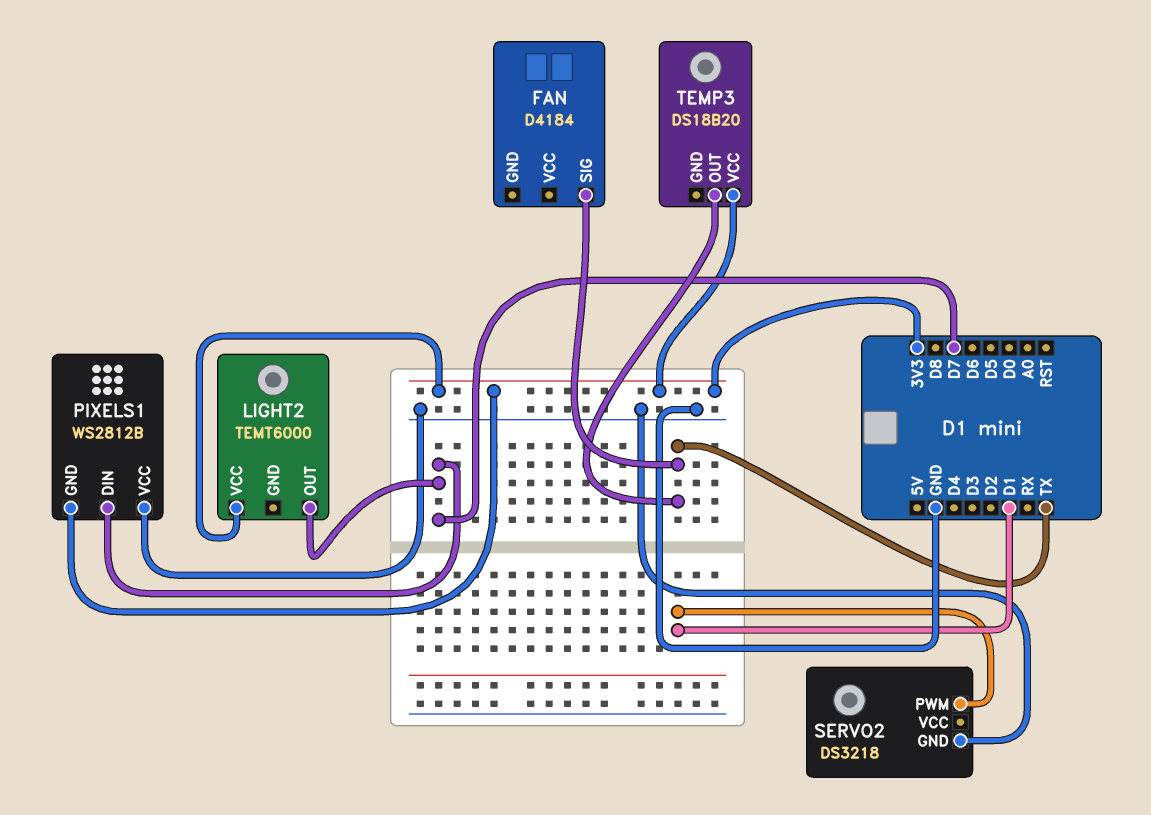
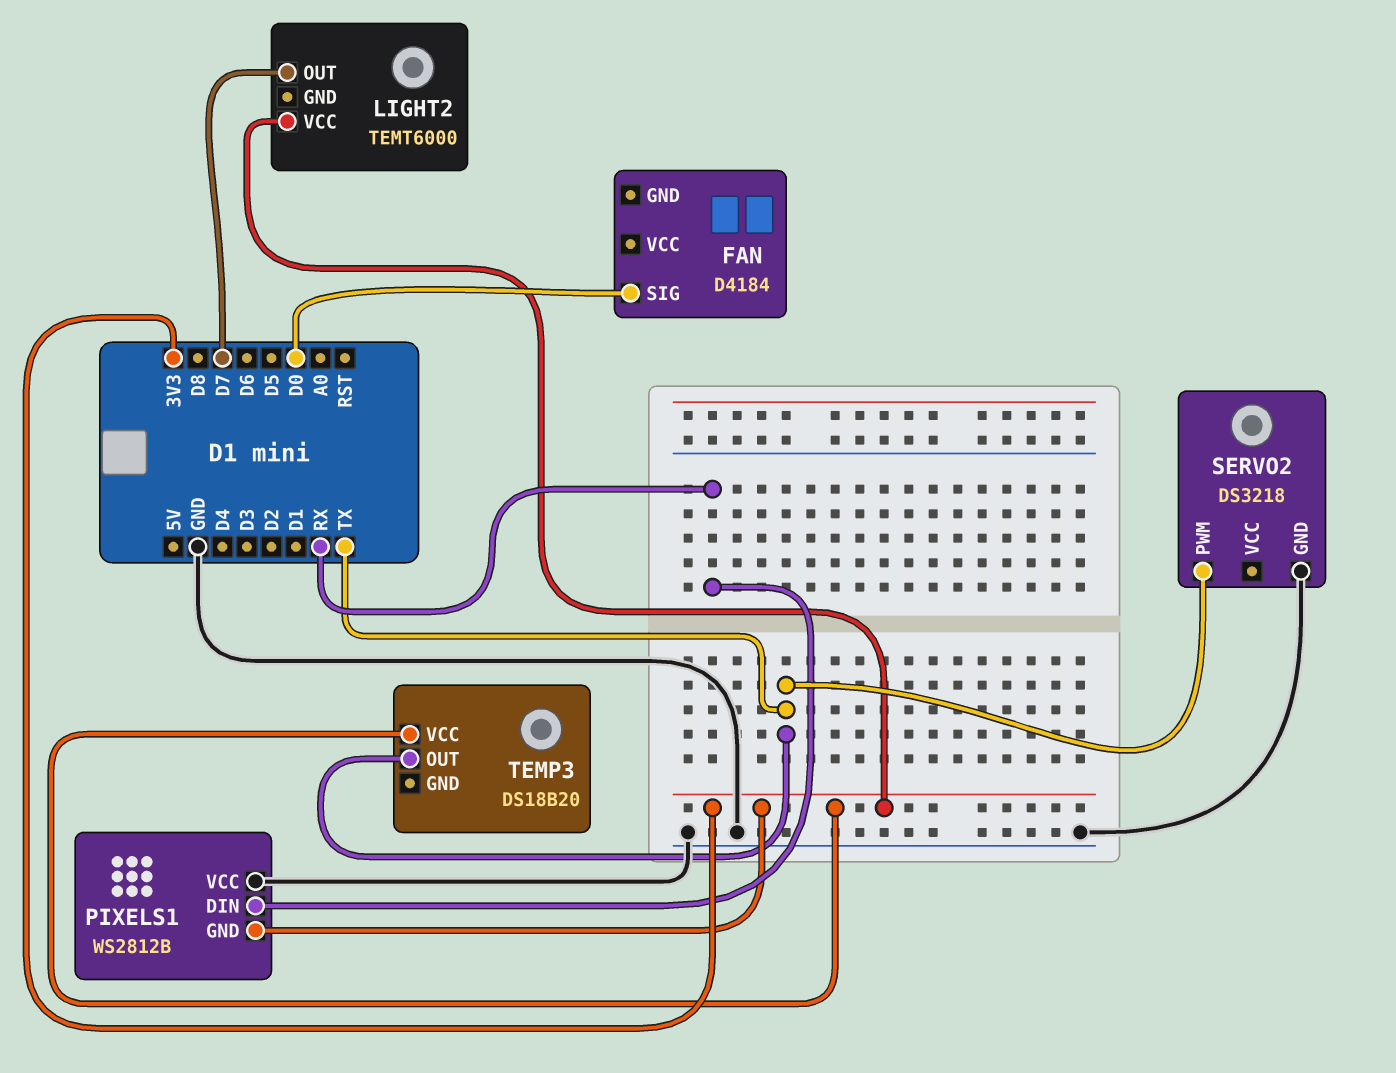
FAN pin SIG: TX -> D0
PIXELS1 pin DIN: D7 -> RX
SERVO2 pin PWM: D1 -> TX

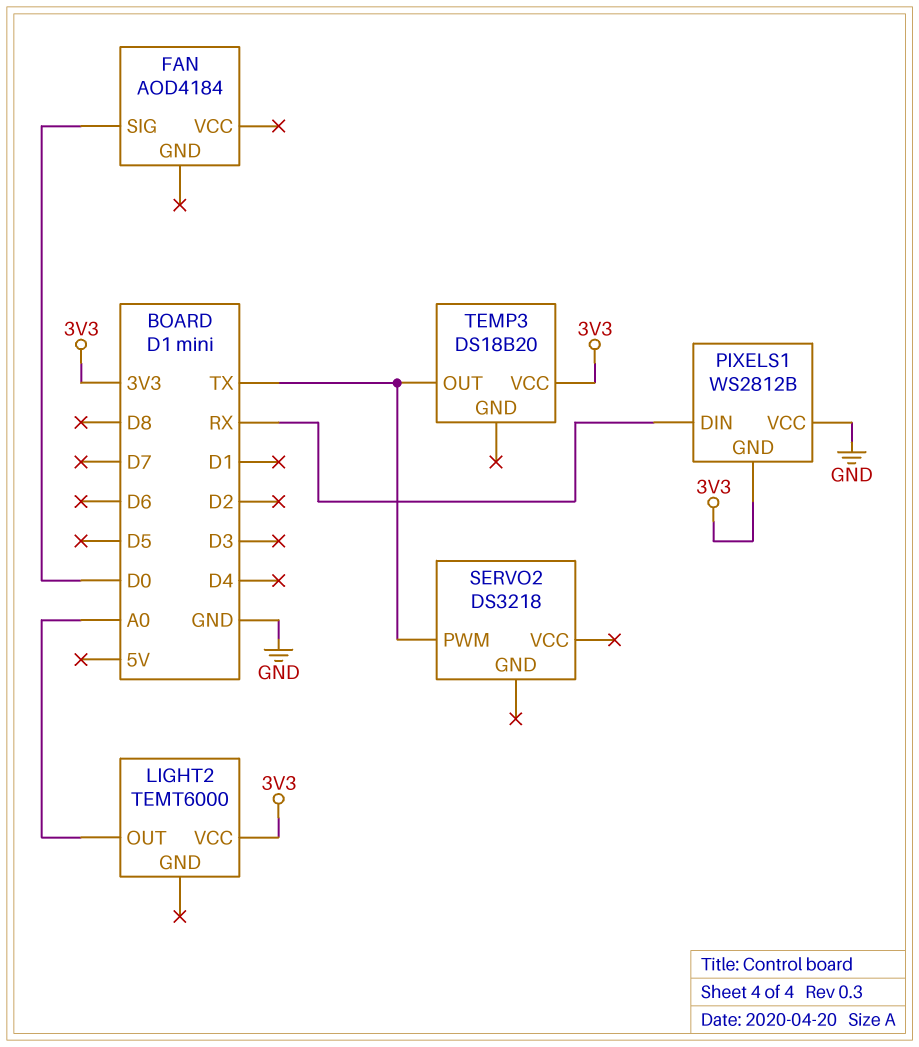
FAN: D4184 -> AOD4184
LIGHT2 pin OUT: D7 -> A0
SERVO2 pin GND: GND -> none

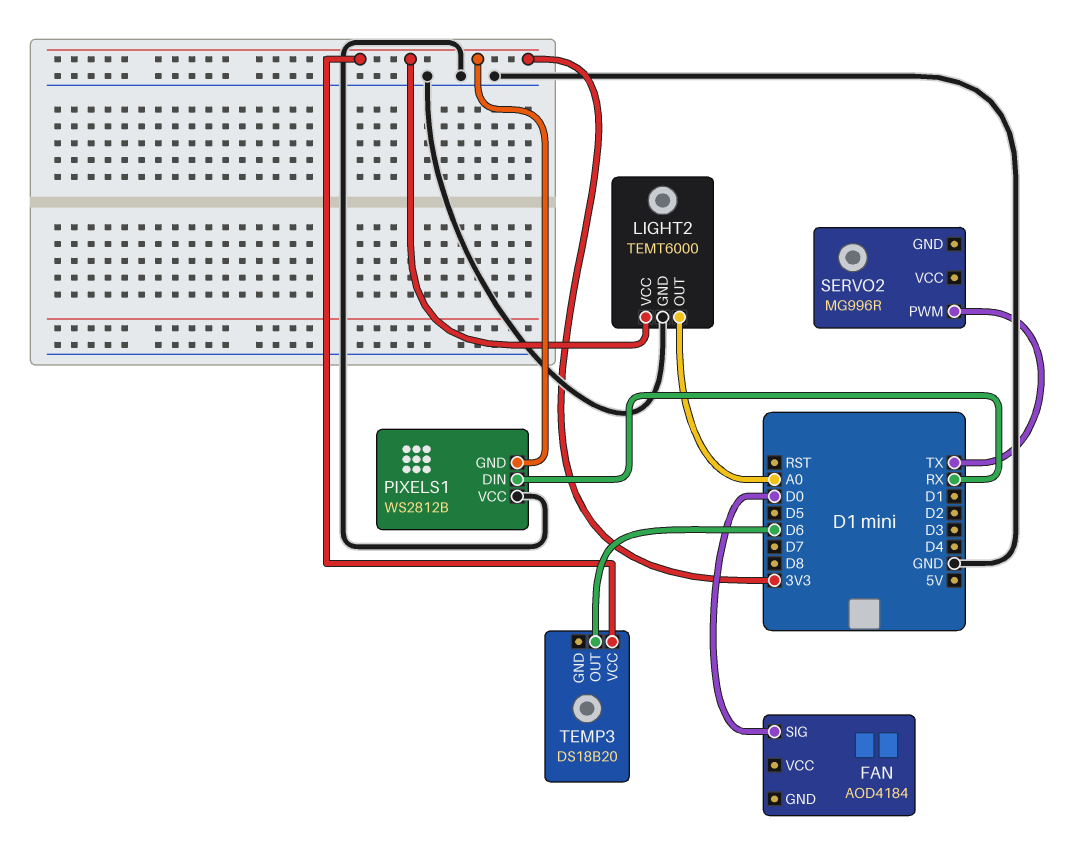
LIGHT2 pin GND: none -> GND
SERVO2: DS3218 -> MG996R
TEMP3 pin OUT: TX -> D6

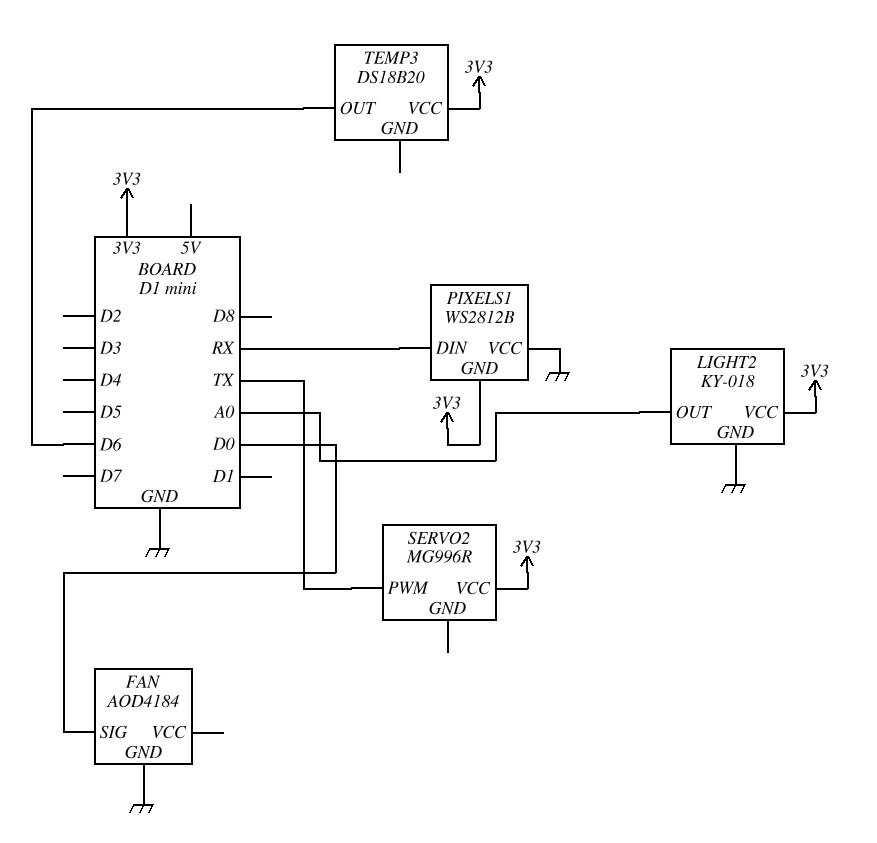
FAN pin GND: none -> GND
LIGHT2: TEMT6000 -> KY-018
SERVO2 pin VCC: none -> 3V3

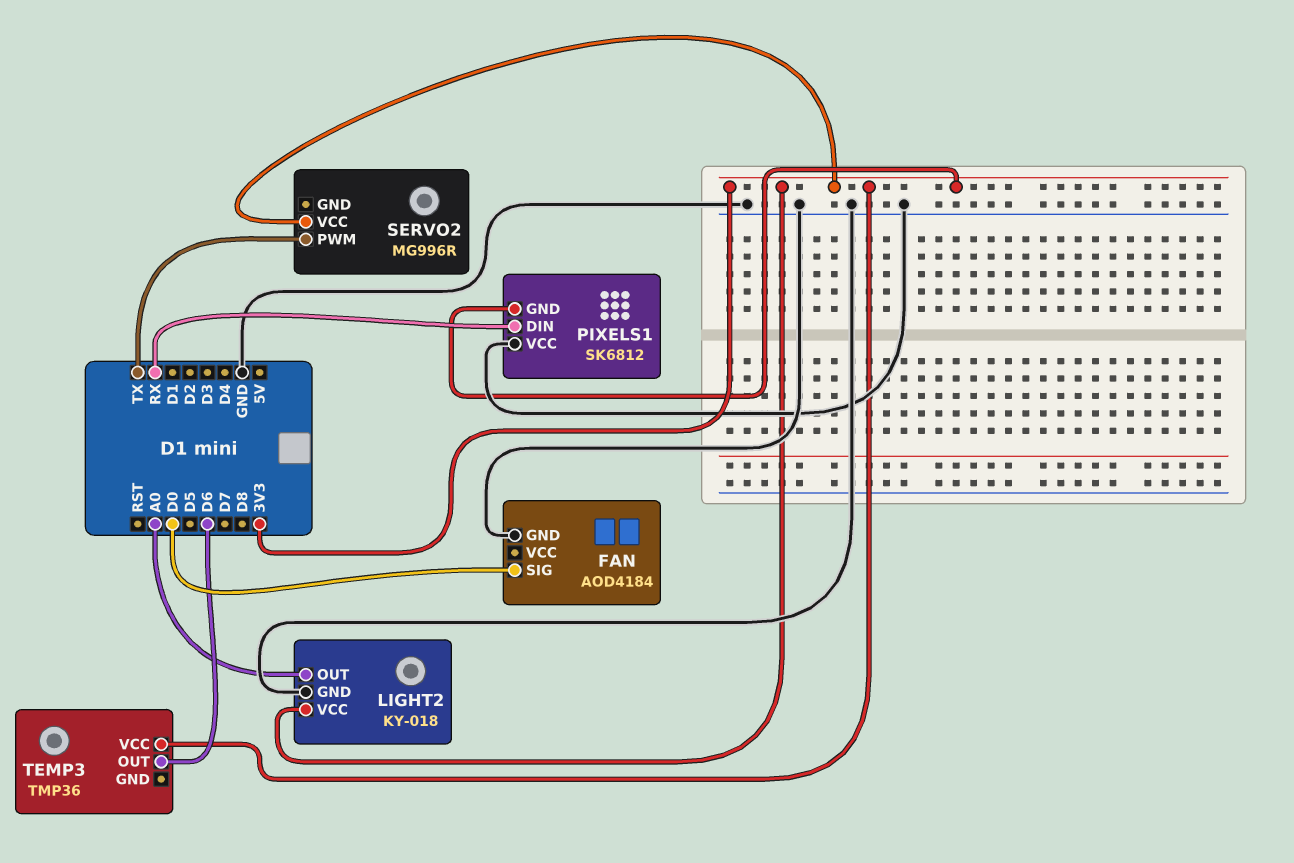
PIXELS1: WS2812B -> SK6812
TEMP3: DS18B20 -> TMP36

